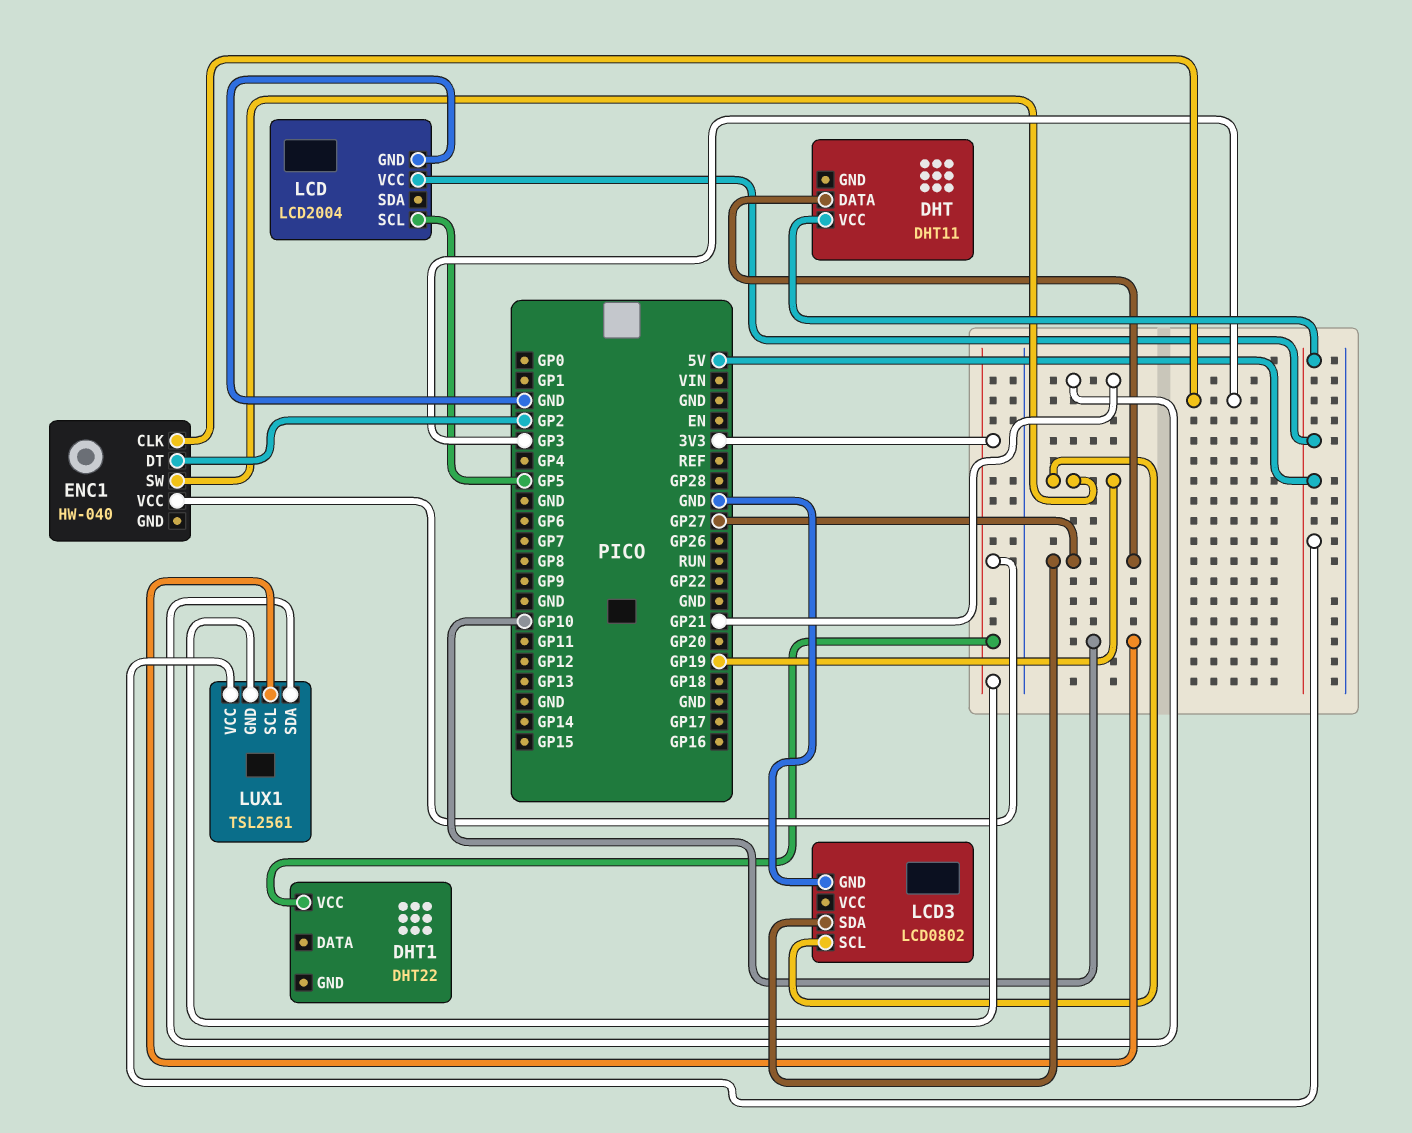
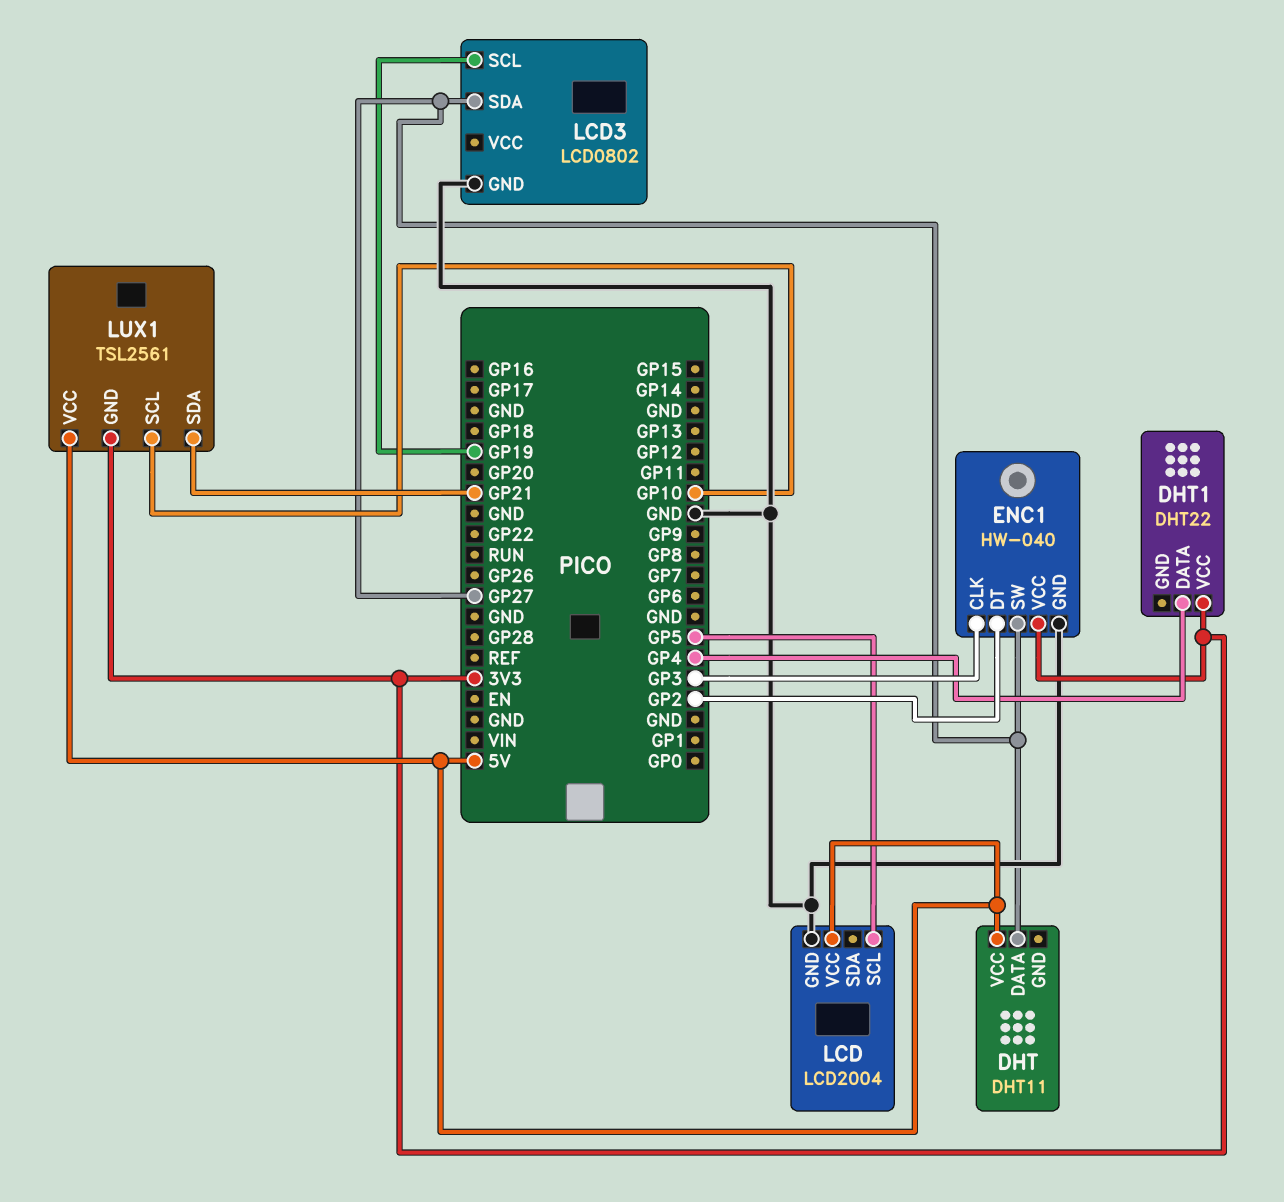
DHT1 pin DATA: none -> GP4
ENC1 pin GND: none -> GND
ENC1 pin SW: GP19 -> GP27

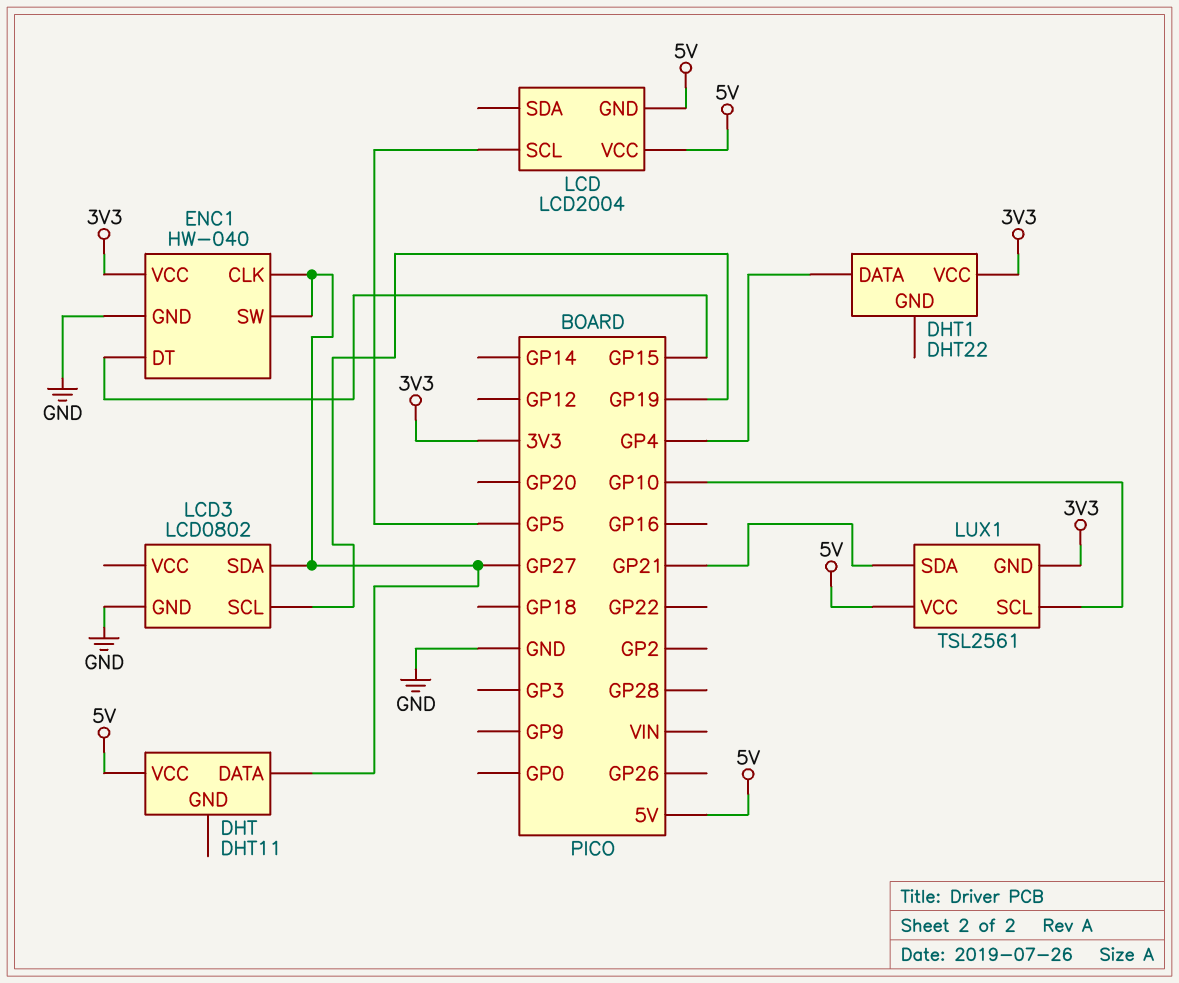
ENC1 pin CLK: GP3 -> GP27
ENC1 pin DT: GP2 -> GP15
LCD pin GND: GND -> 5V

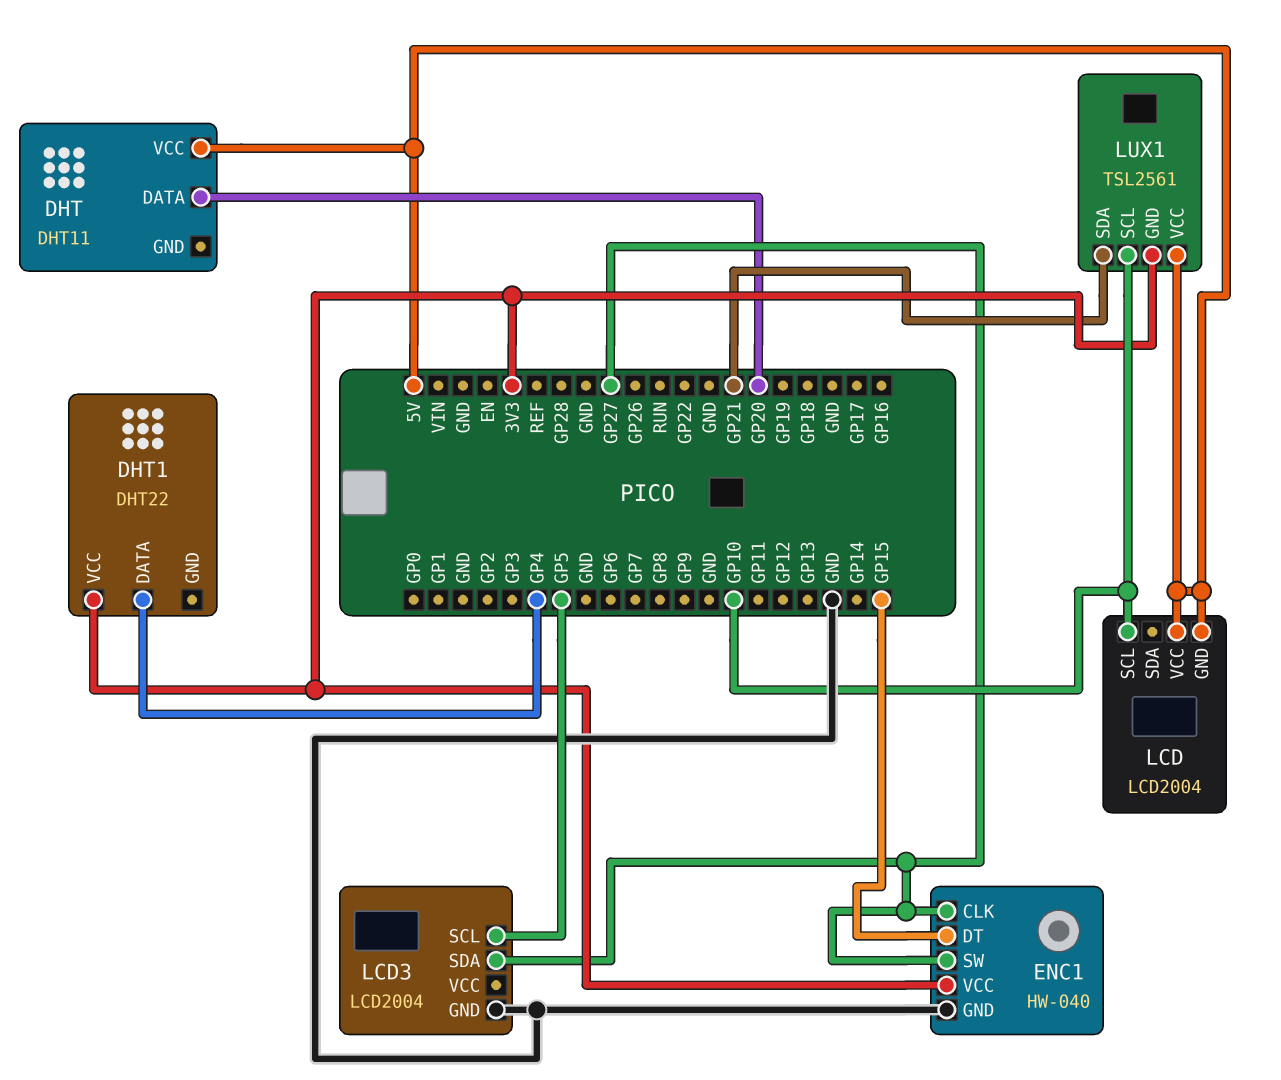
DHT pin DATA: GP27 -> GP20
LCD pin SCL: GP5 -> GP10
LCD3: LCD0802 -> LCD2004
LCD3 pin SCL: GP19 -> GP5

